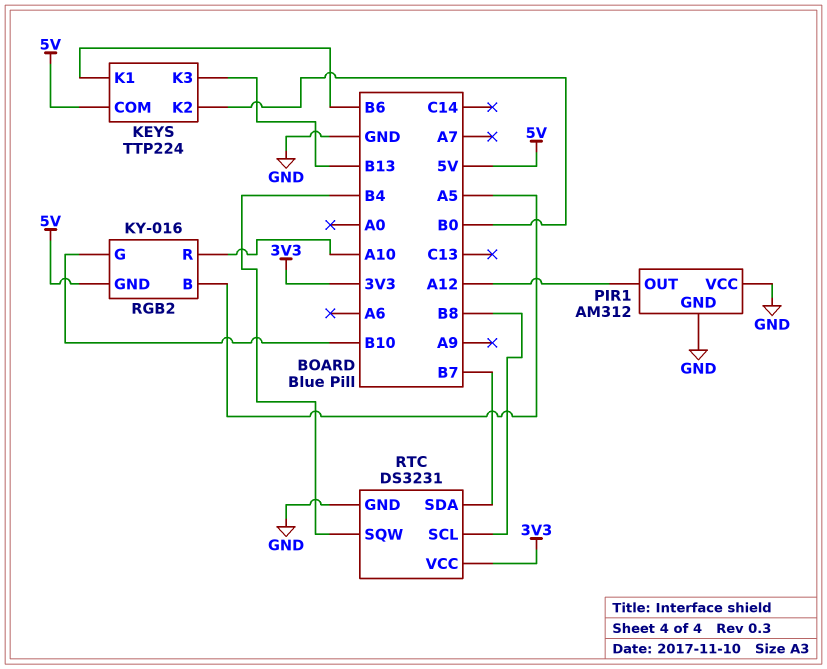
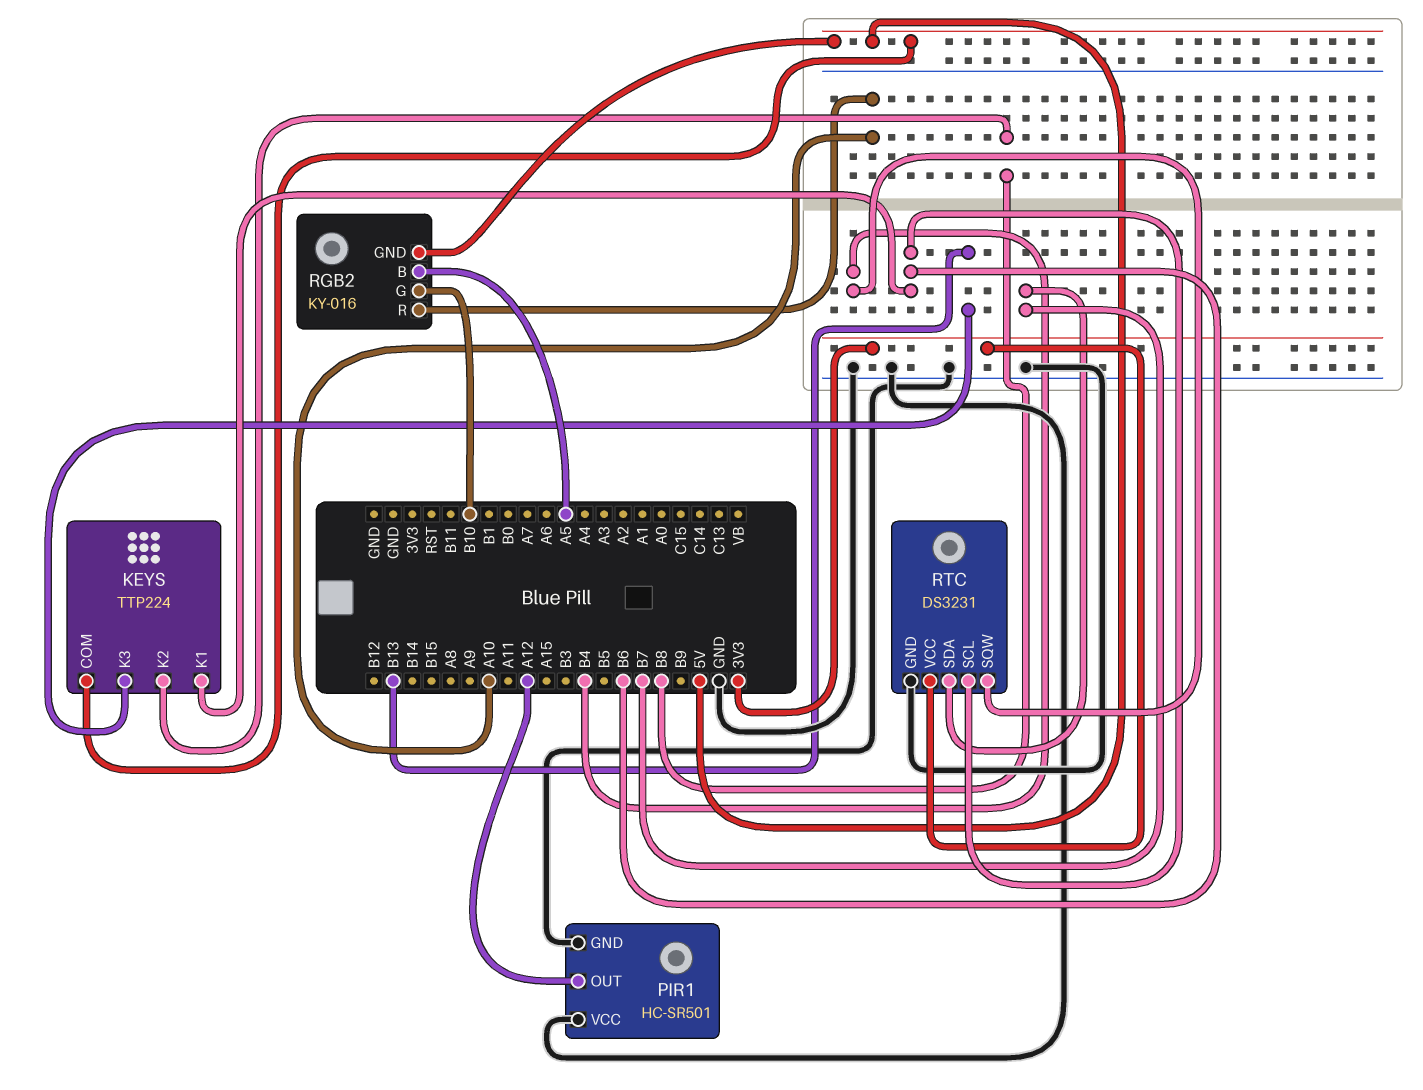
KEYS pin K2: B0 -> B8
PIR1: AM312 -> HC-SR501
RTC pin SCL: B8 -> B6

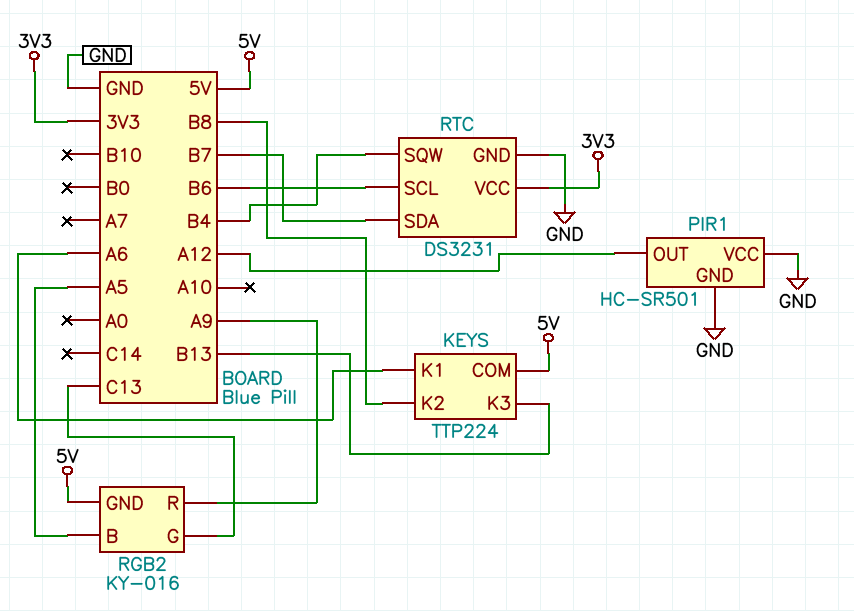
KEYS pin K1: B6 -> A6
RGB2 pin G: B10 -> C13
RGB2 pin R: A10 -> A9

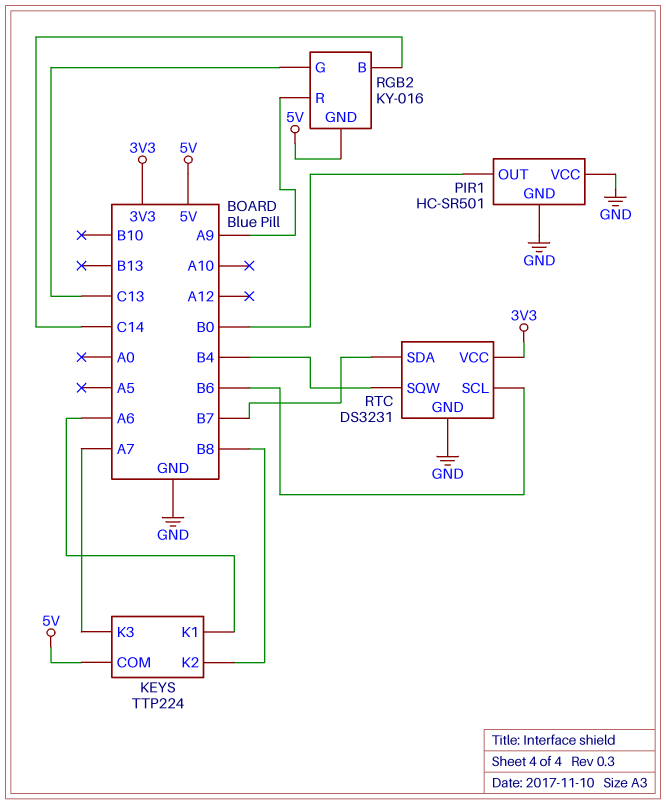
KEYS pin K3: B13 -> A7
PIR1 pin OUT: A12 -> B0
RGB2 pin B: A5 -> C14

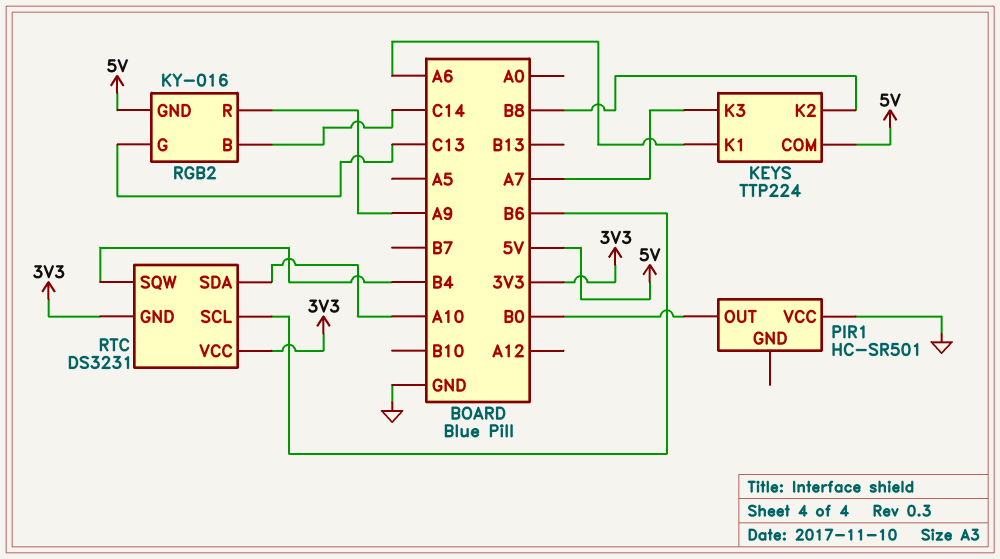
PIR1 pin GND: GND -> none
RTC pin GND: GND -> 3V3
RTC pin SDA: B7 -> A10

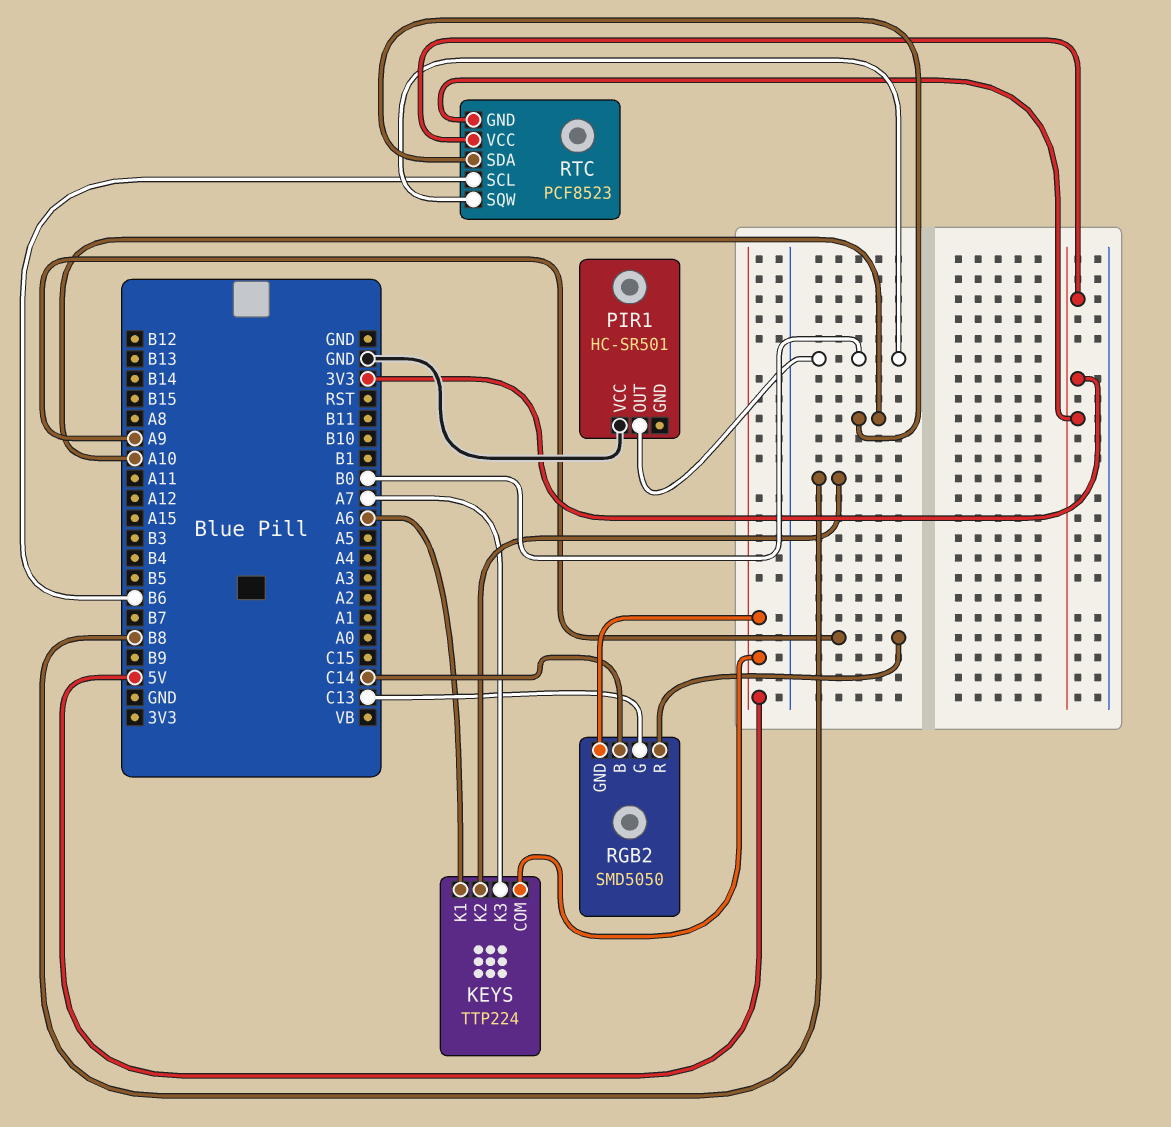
RGB2: KY-016 -> SMD5050
RTC: DS3231 -> PCF8523
RTC pin SQW: B4 -> B0

